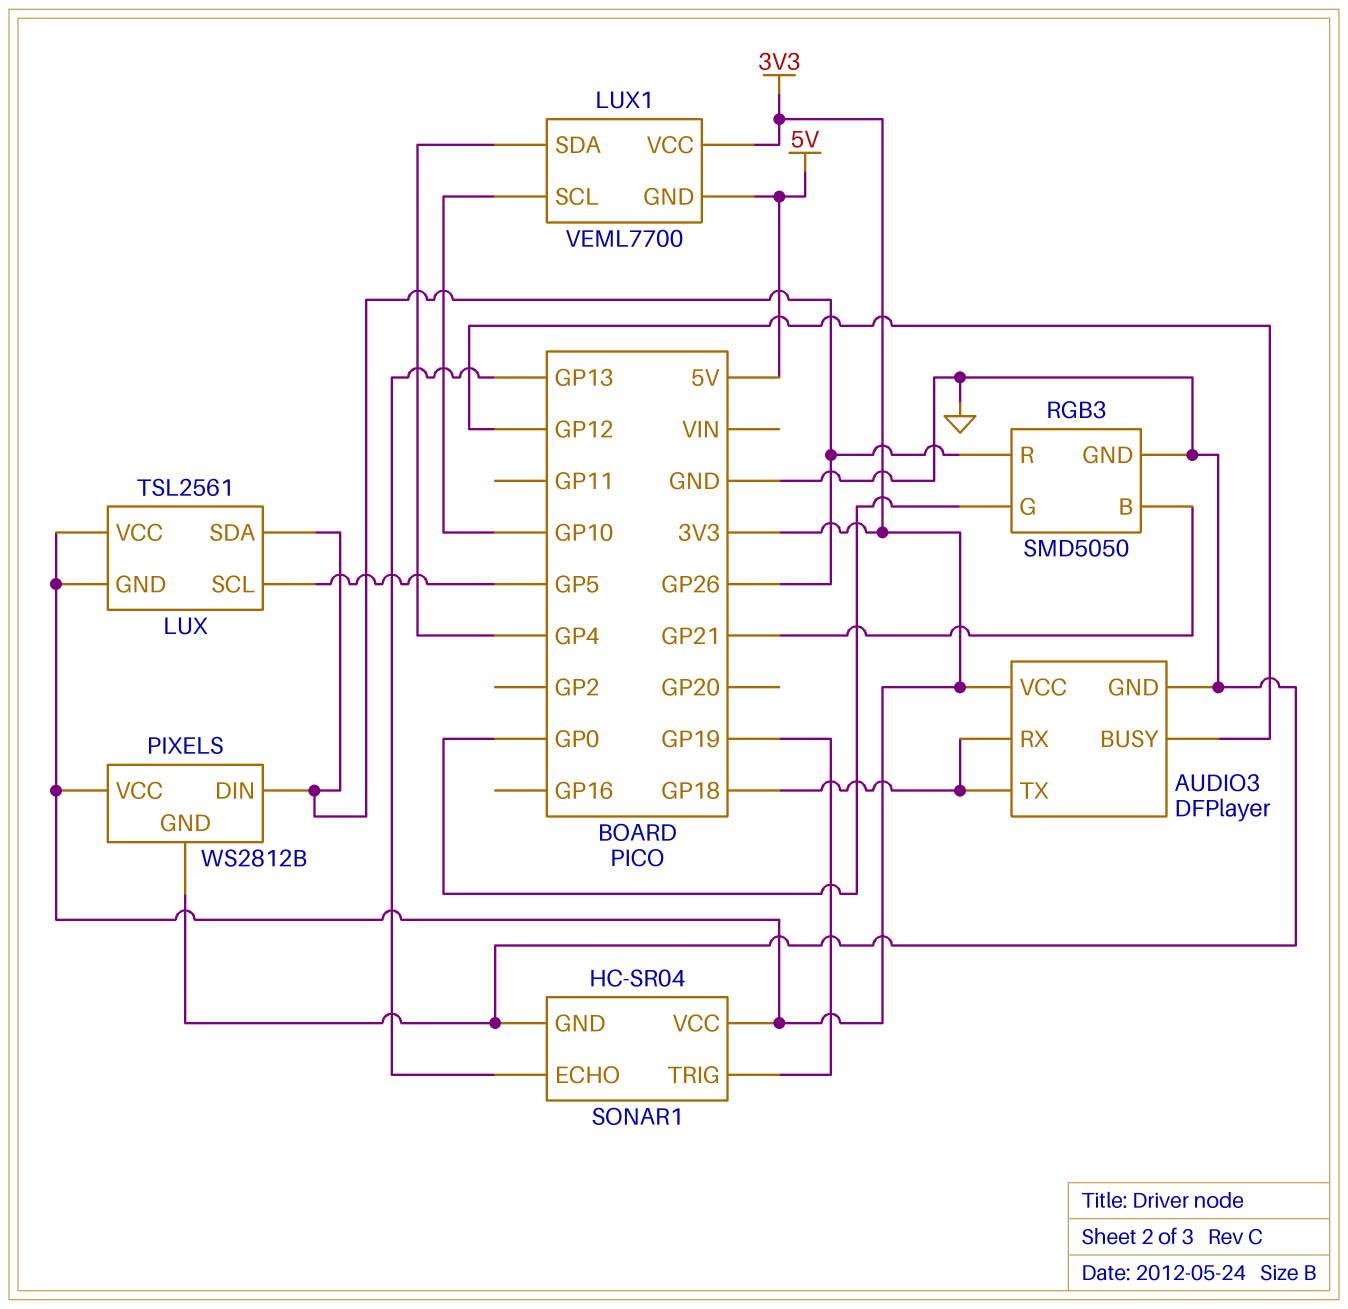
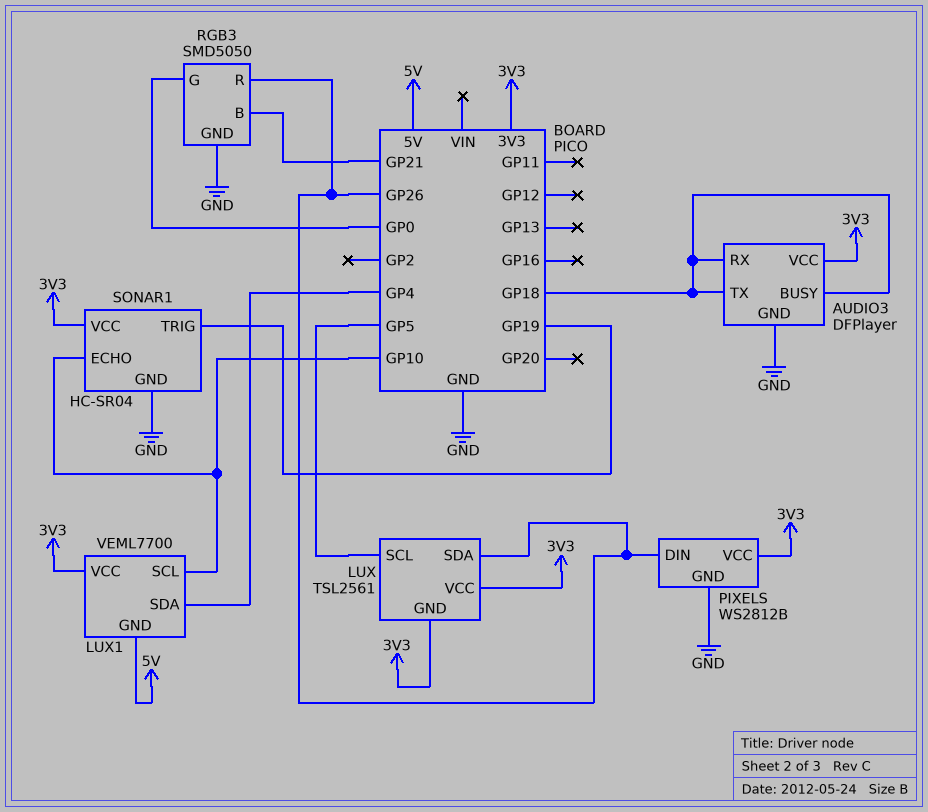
AUDIO3 pin BUSY: GP12 -> GP18
SONAR1 pin ECHO: GP13 -> GP10

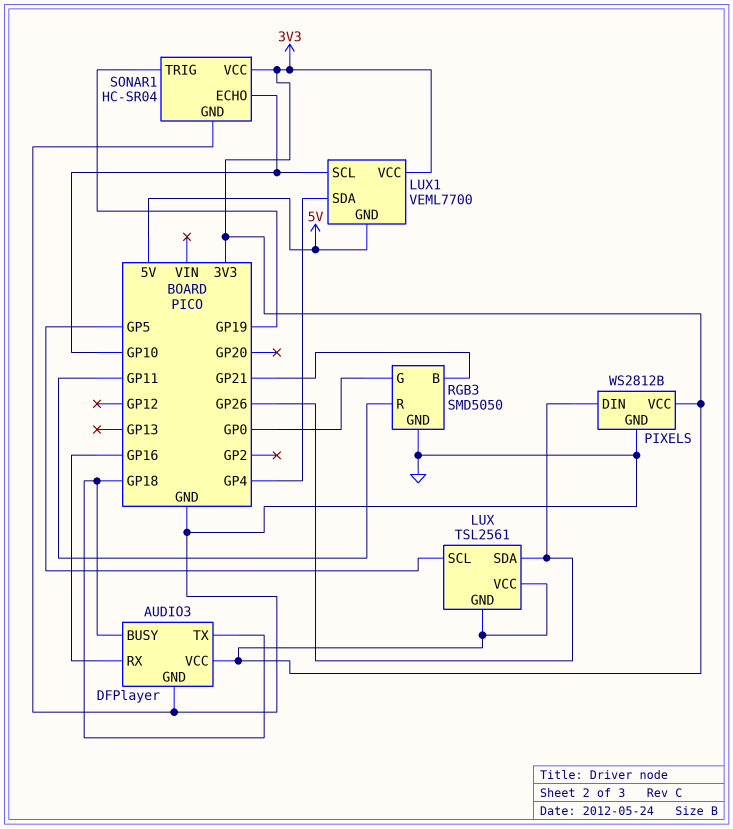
AUDIO3 pin RX: GP18 -> GP16
RGB3 pin R: GP26 -> GP11

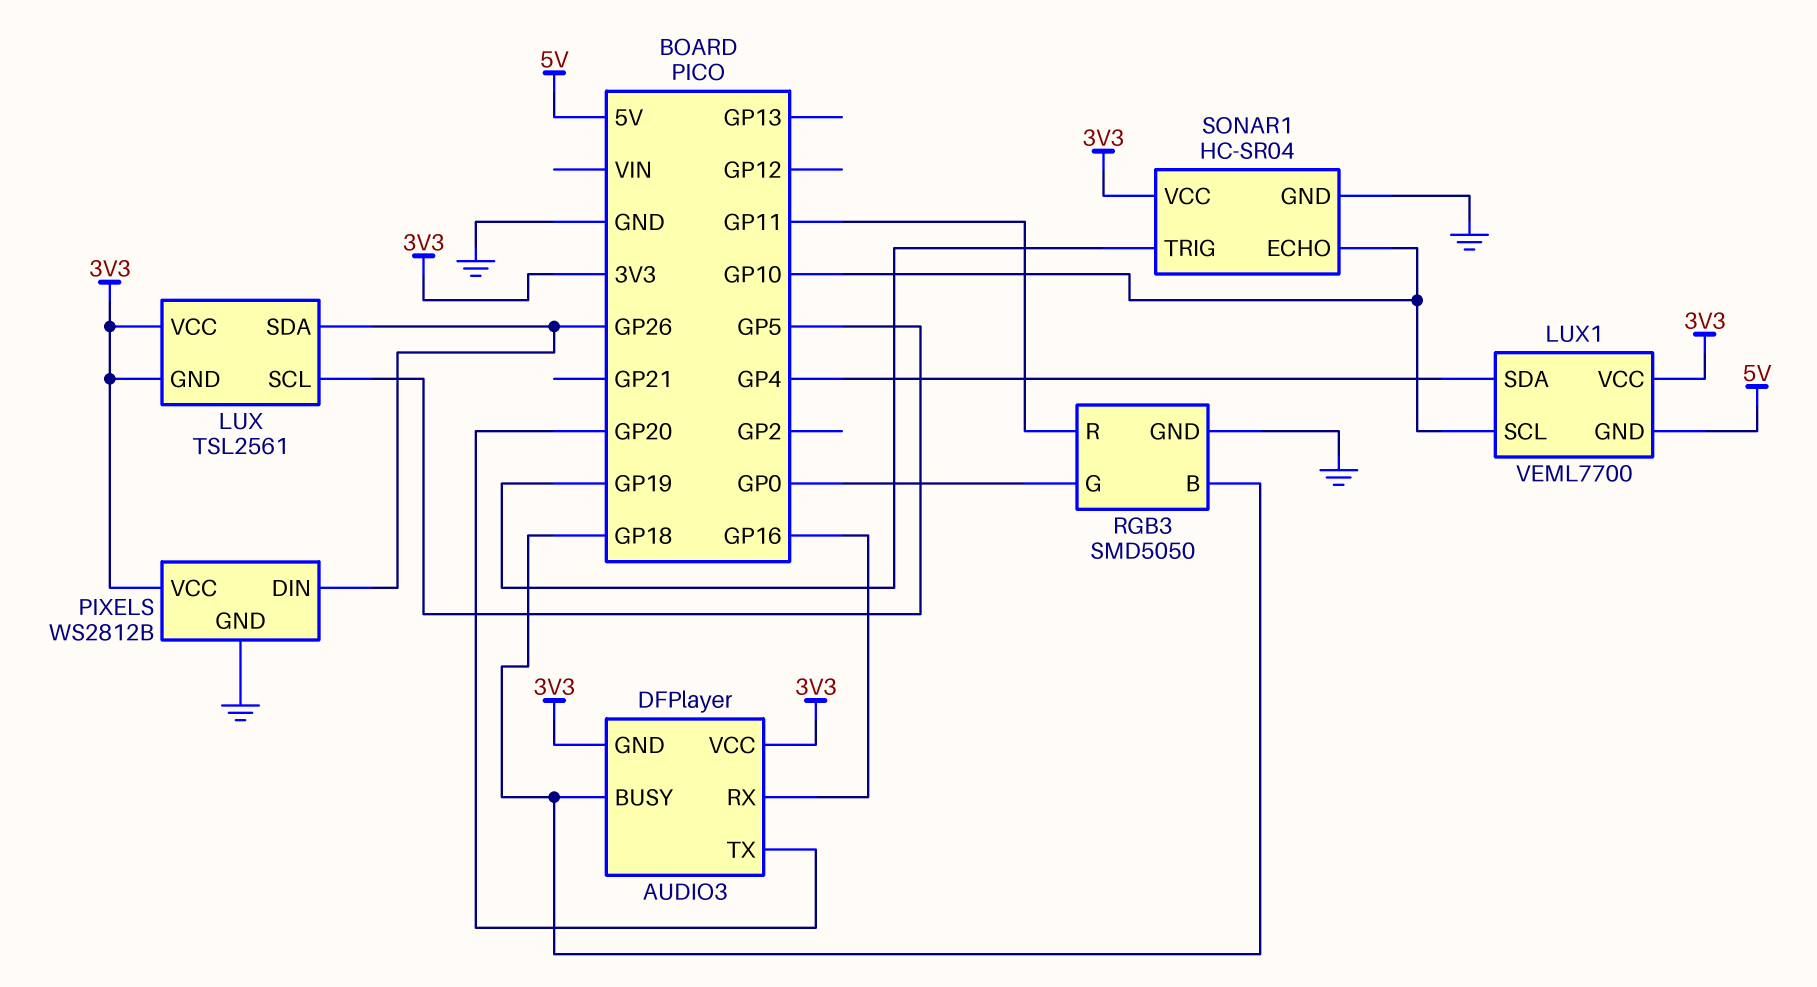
AUDIO3 pin GND: GND -> 3V3
AUDIO3 pin TX: GP18 -> GP20
RGB3 pin B: GP21 -> GP18

